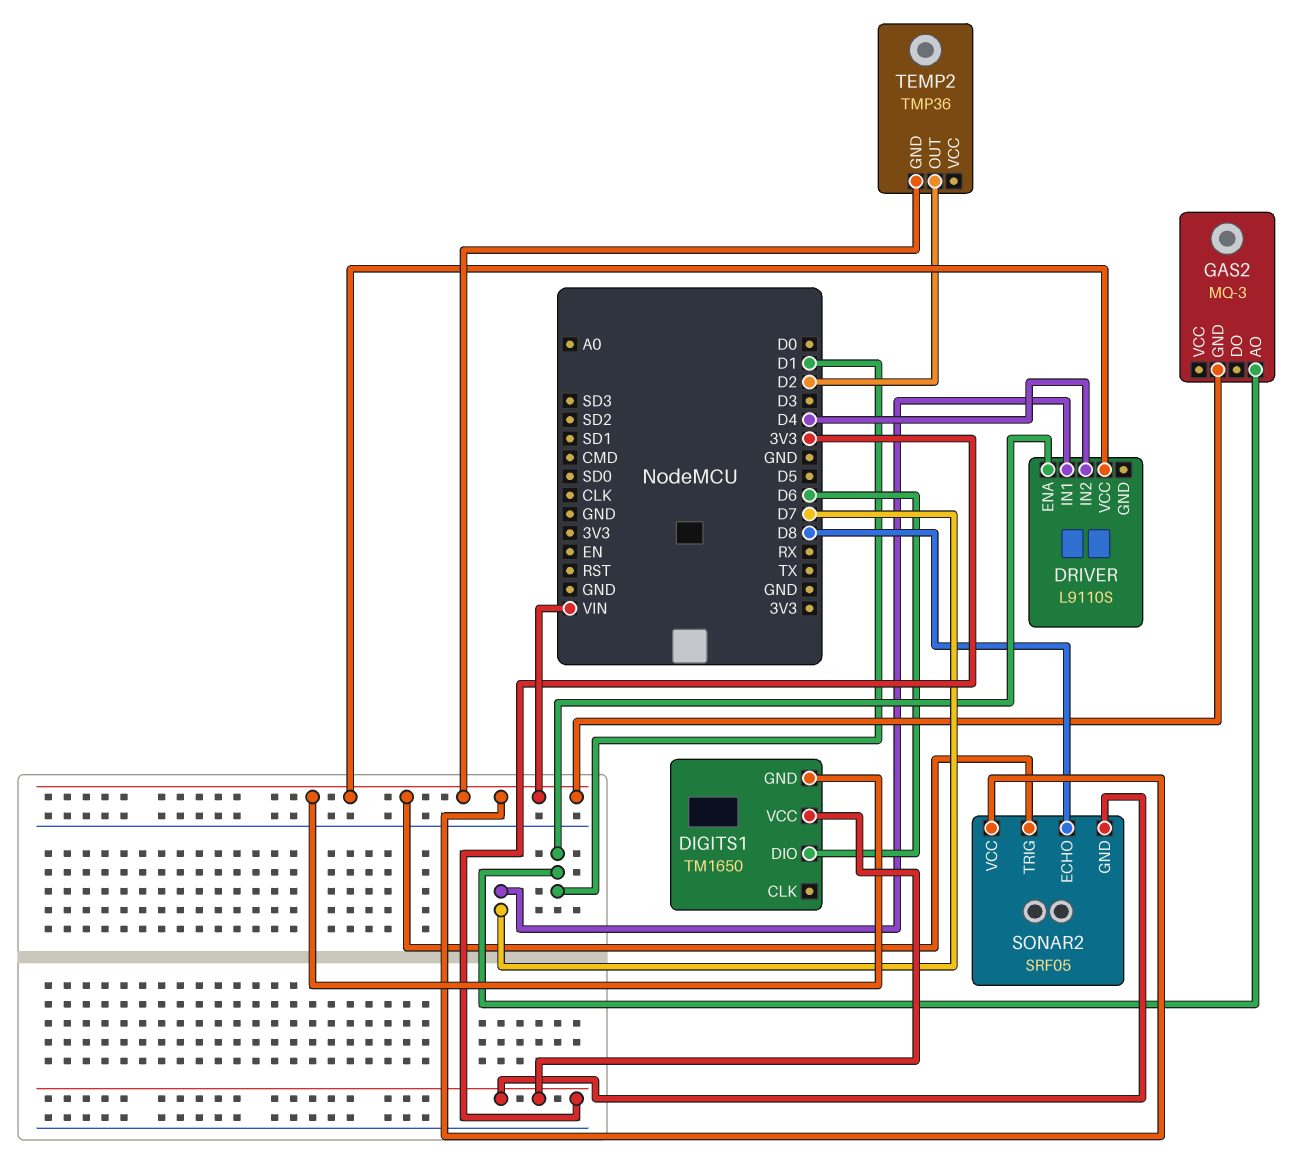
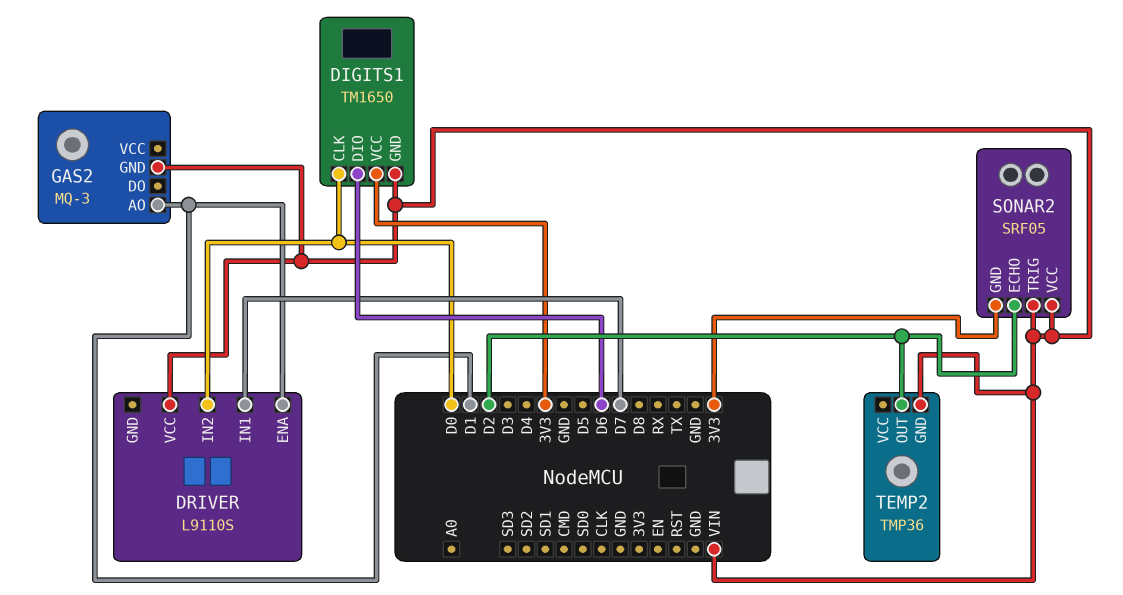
DIGITS1 pin CLK: none -> D0
DRIVER pin IN2: D4 -> D0
SONAR2 pin ECHO: D8 -> D2

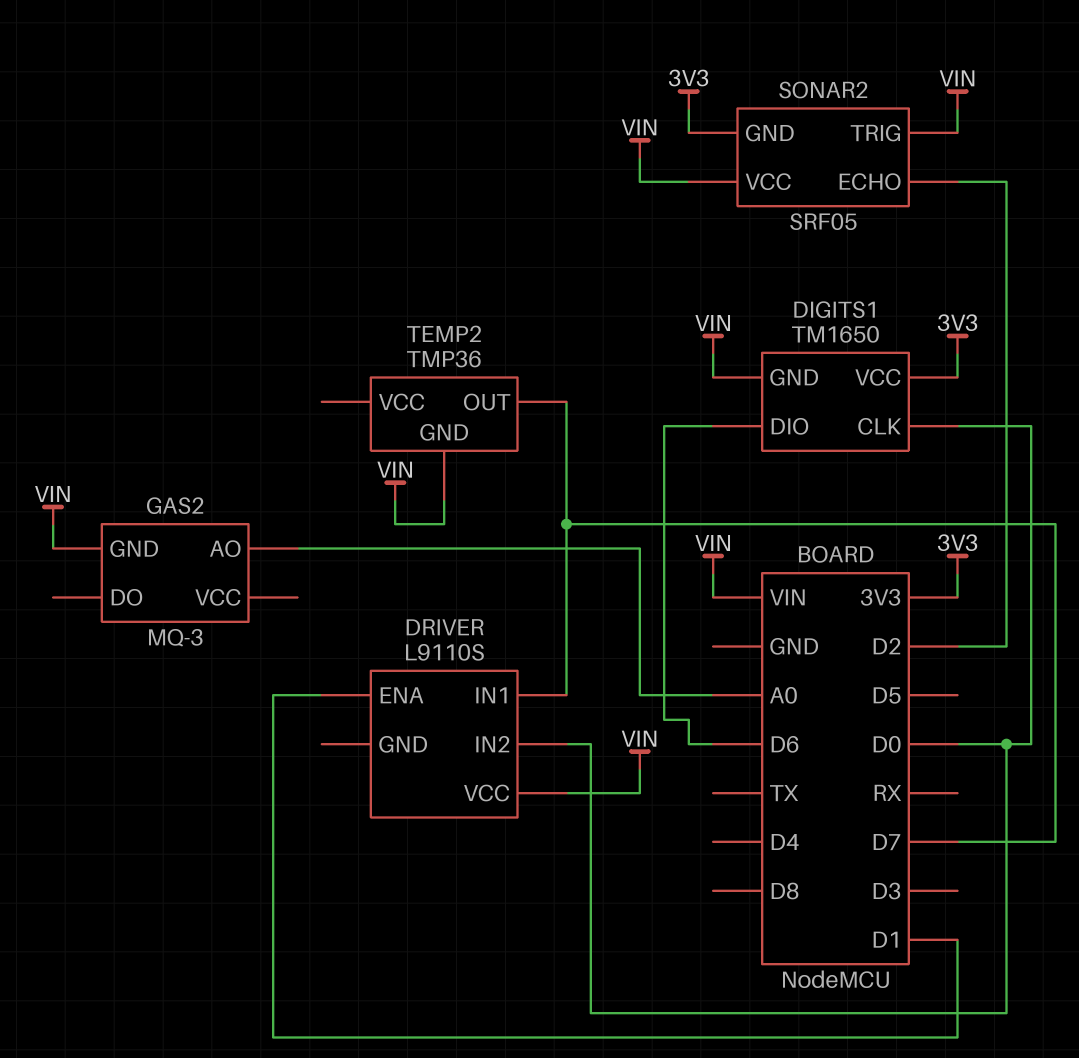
GAS2 pin AO: D1 -> A0
TEMP2 pin OUT: D2 -> D7

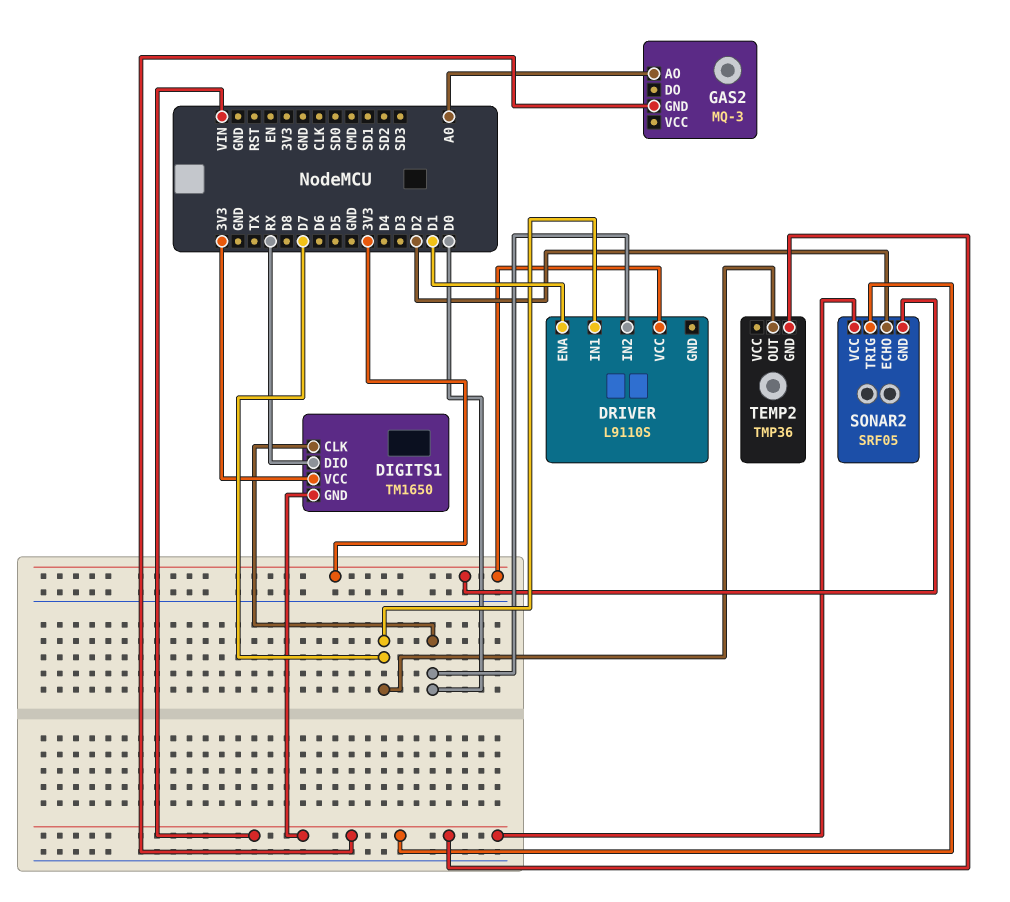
DIGITS1 pin DIO: D6 -> RX
DRIVER pin VCC: VIN -> 3V3

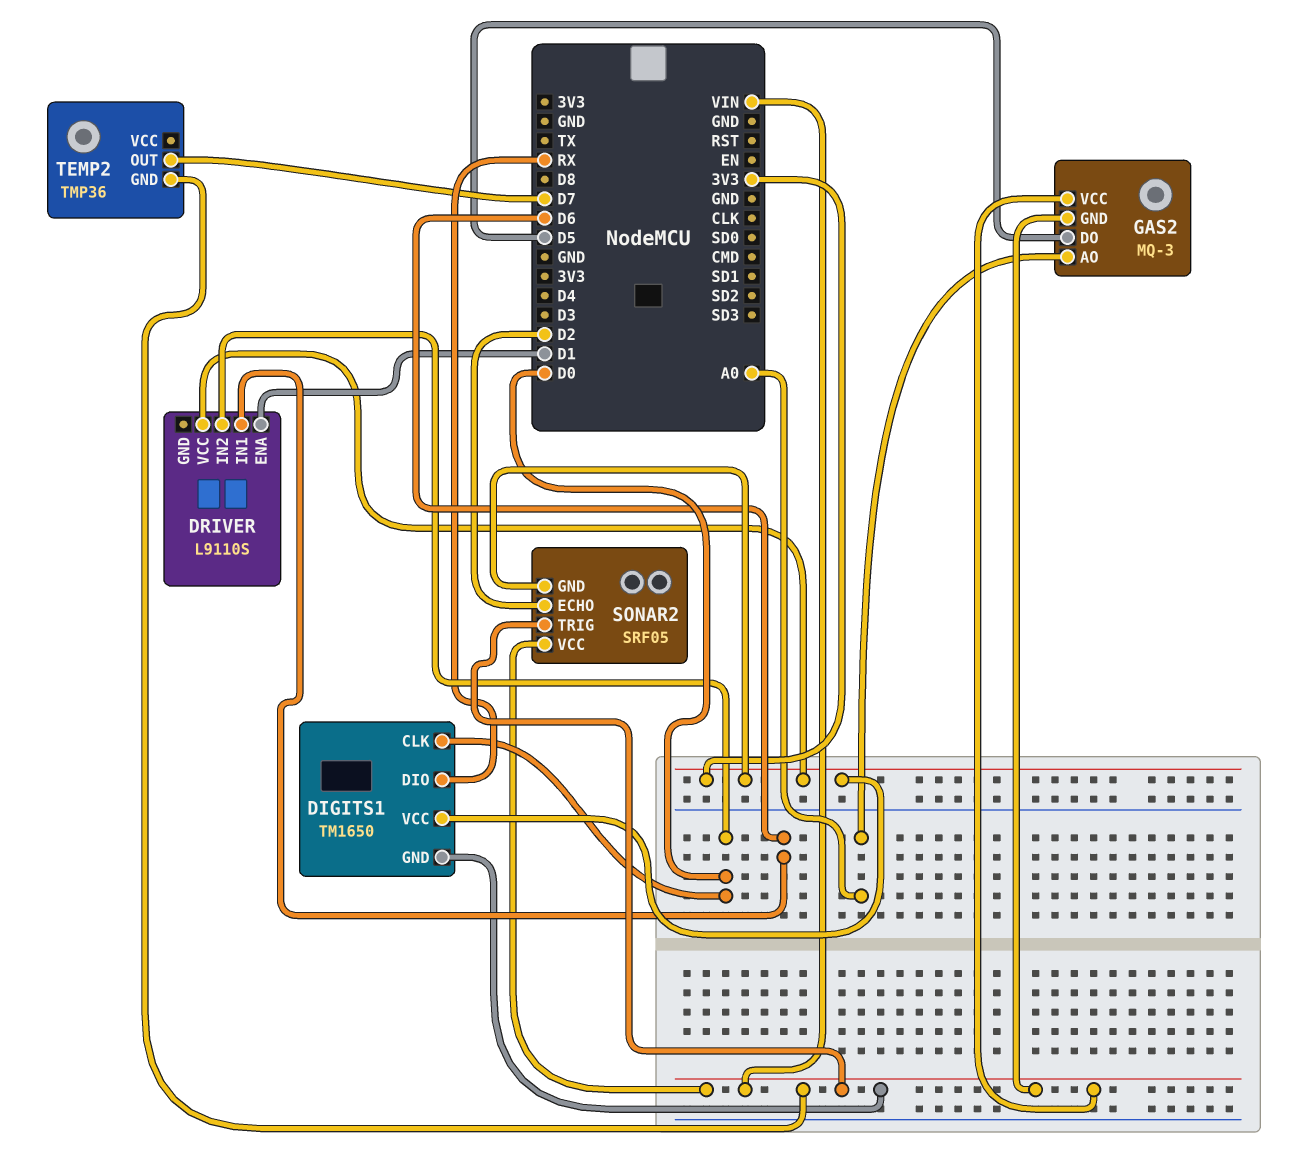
DRIVER pin IN1: D7 -> D6
GAS2 pin DO: none -> D5
GAS2 pin VCC: none -> VIN

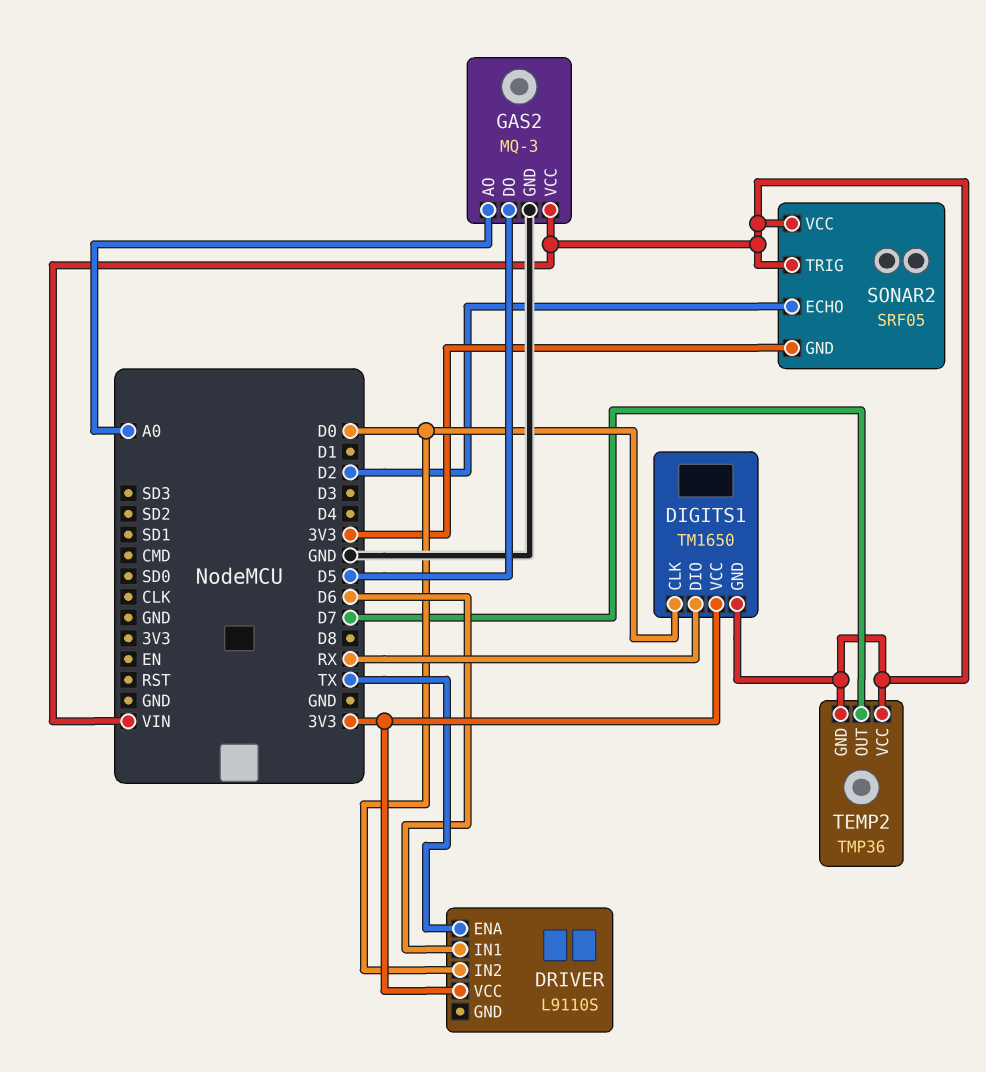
DRIVER pin ENA: D1 -> TX
GAS2 pin GND: VIN -> GND
TEMP2 pin VCC: none -> VIN

